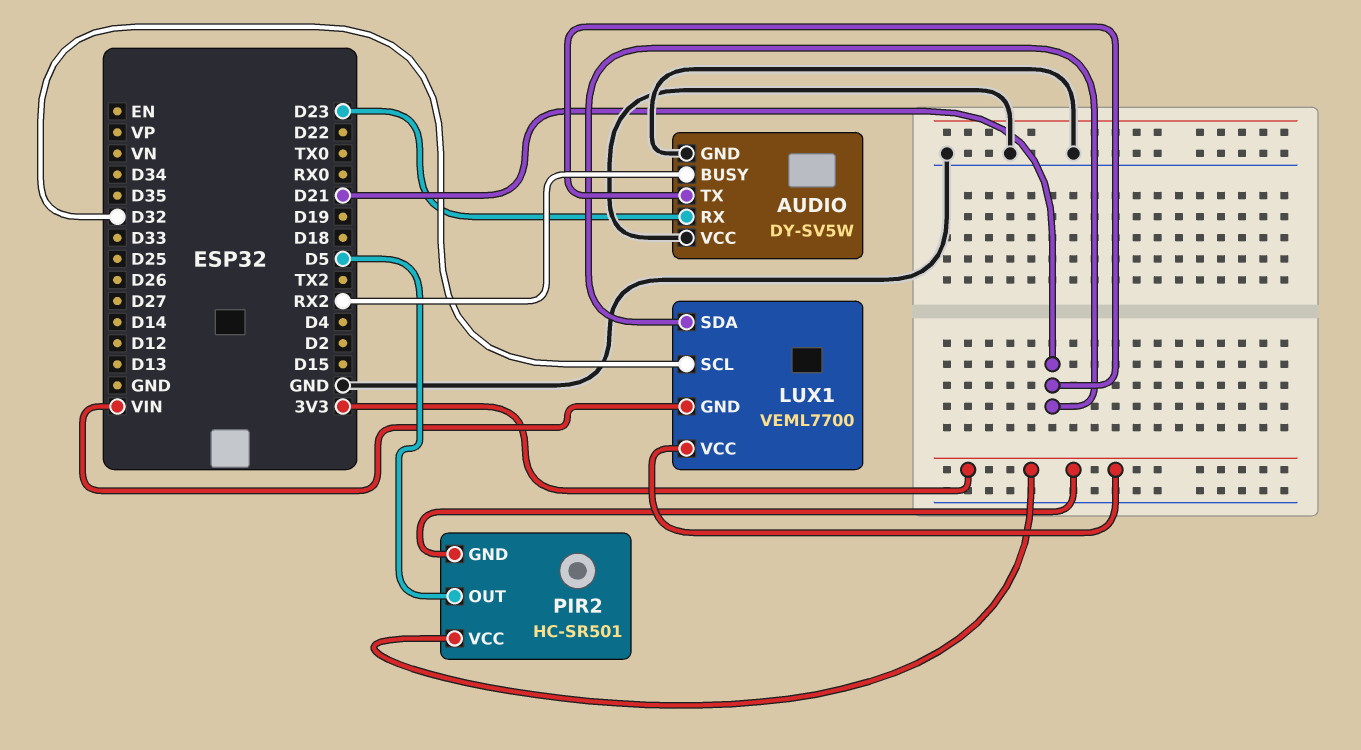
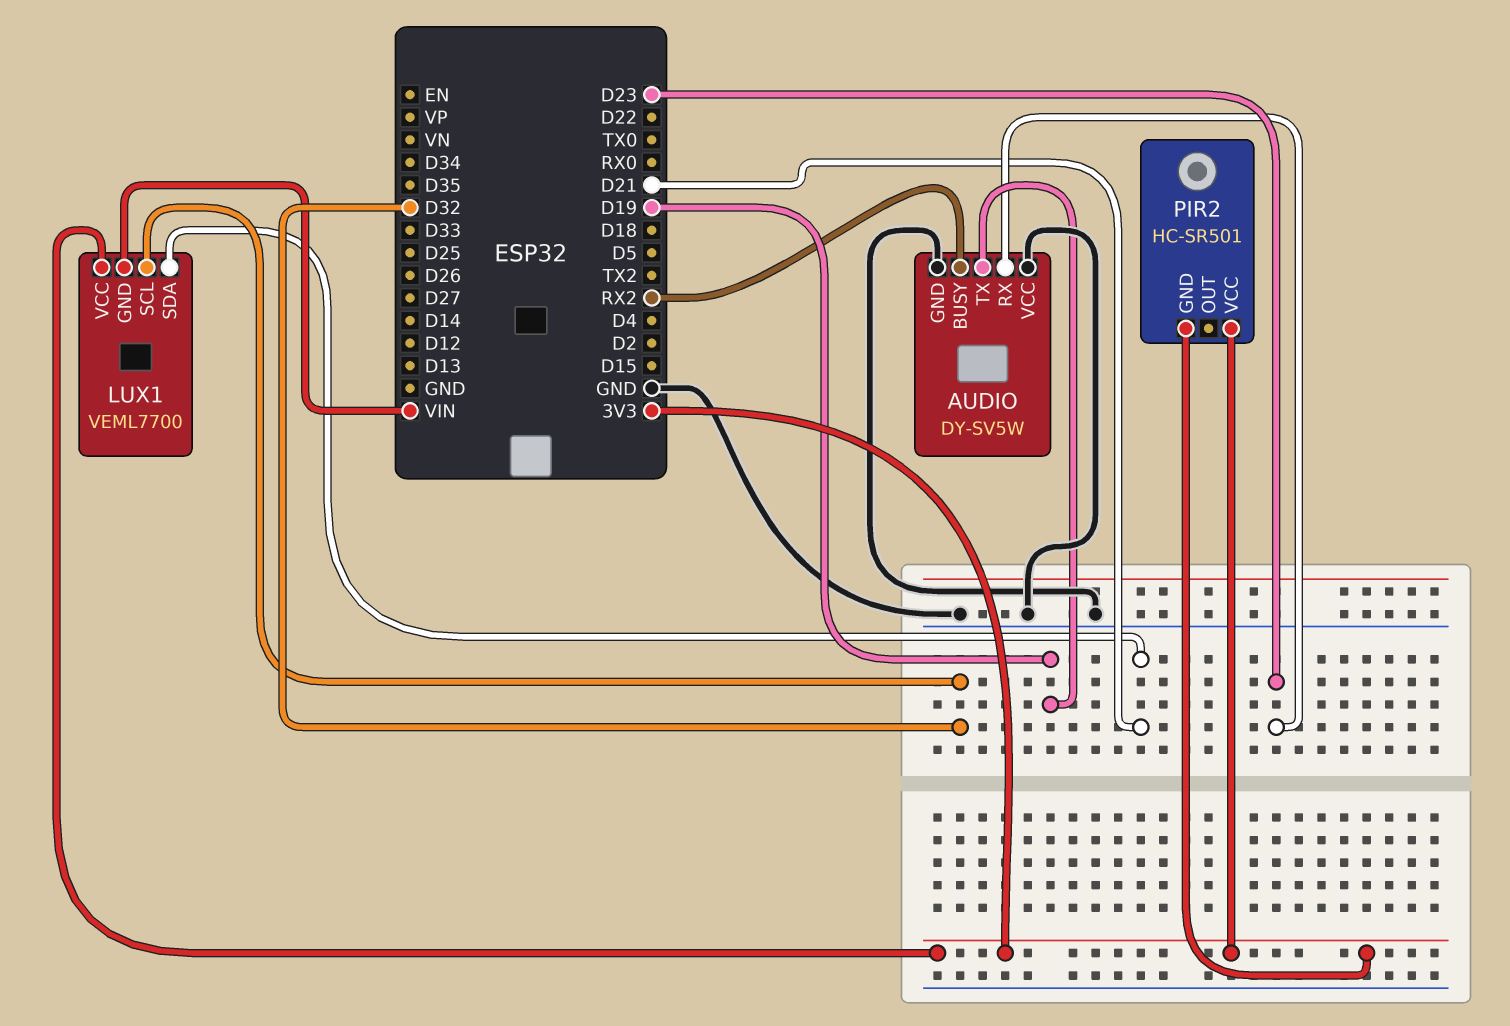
AUDIO pin TX: D21 -> D19
PIR2 pin OUT: D5 -> none

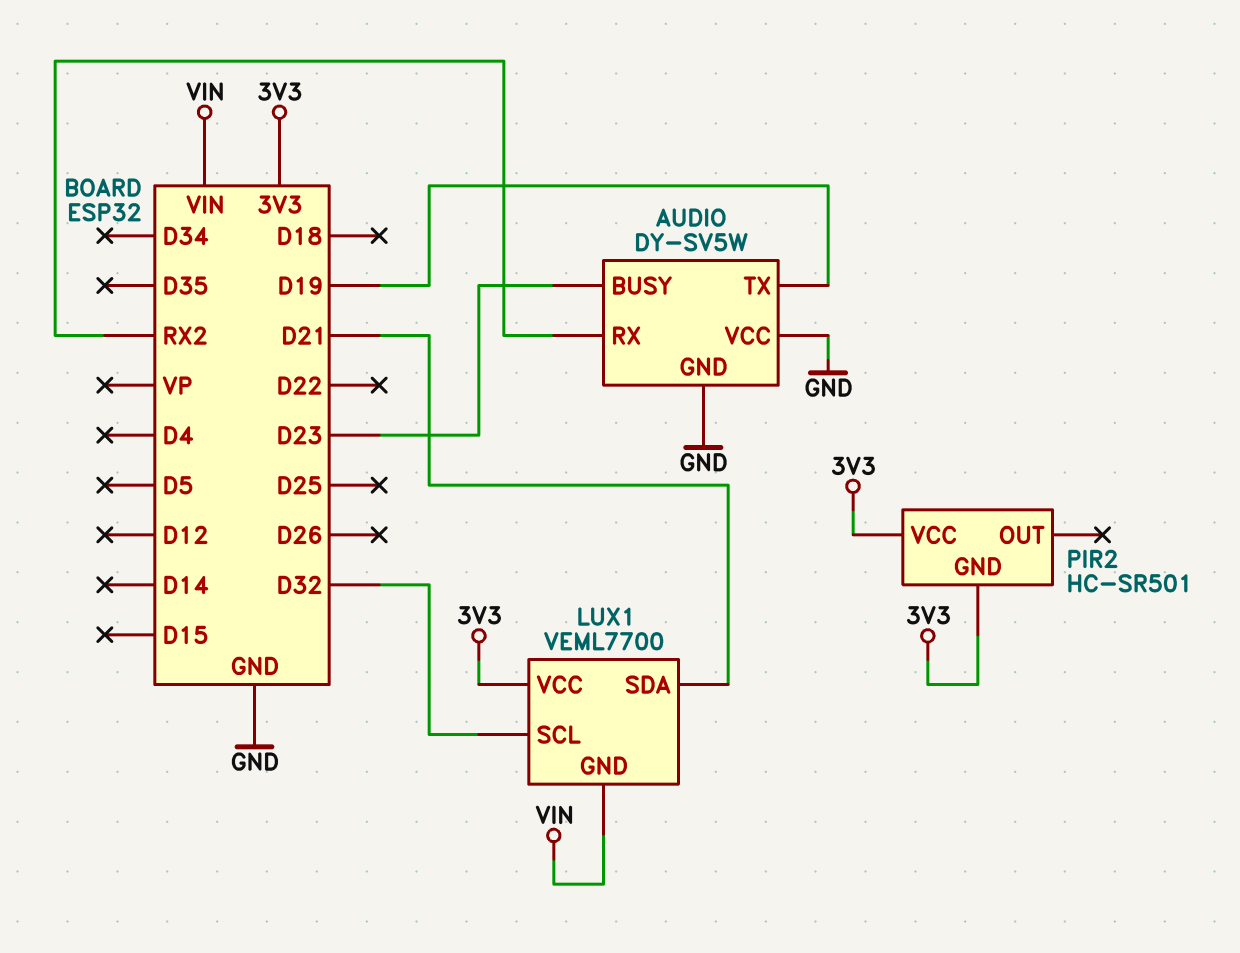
AUDIO pin BUSY: RX2 -> D23
AUDIO pin RX: D23 -> RX2

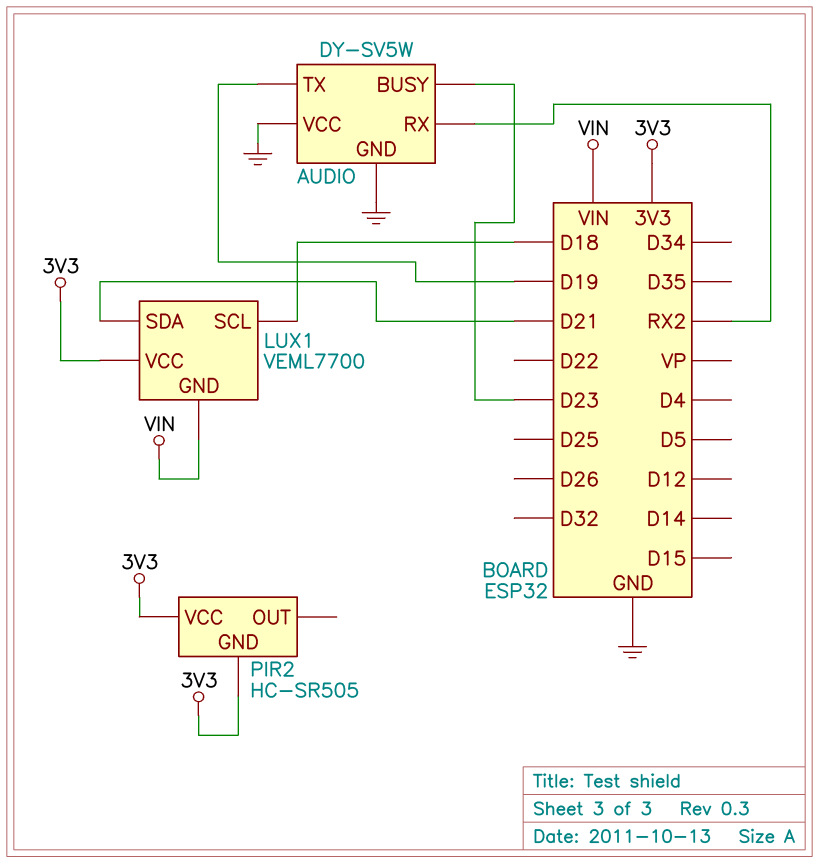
LUX1 pin SCL: D32 -> D18
PIR2: HC-SR501 -> HC-SR505

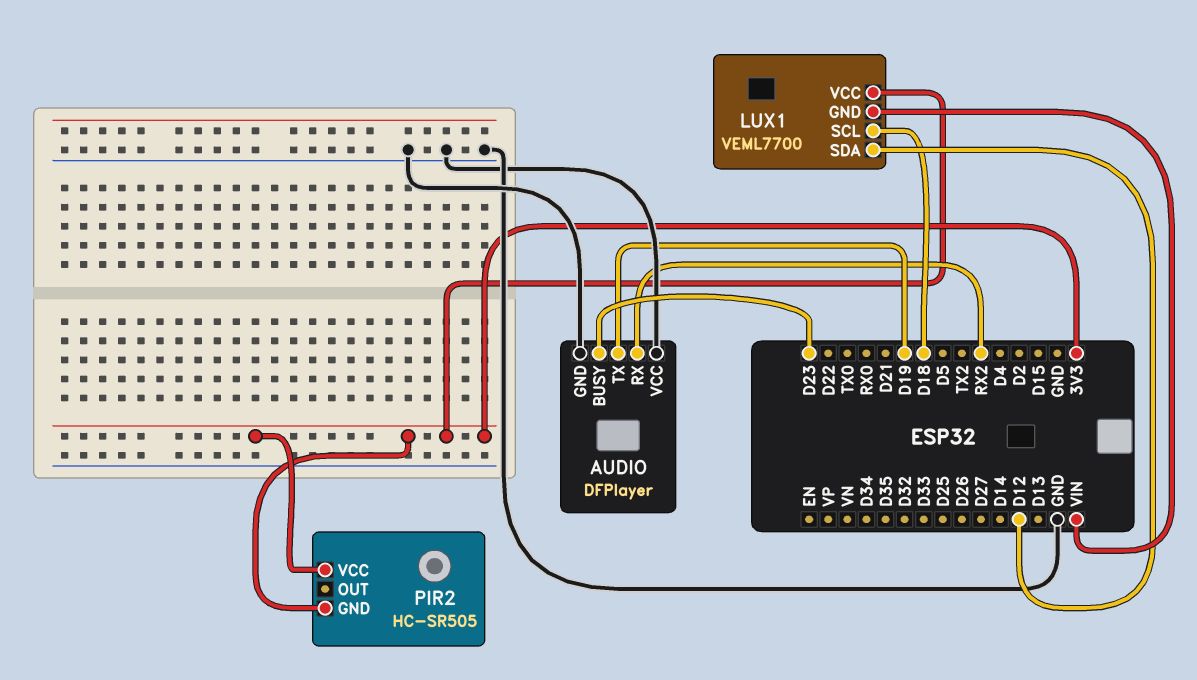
AUDIO: DY-SV5W -> DFPlayer
LUX1 pin SDA: D21 -> D12

